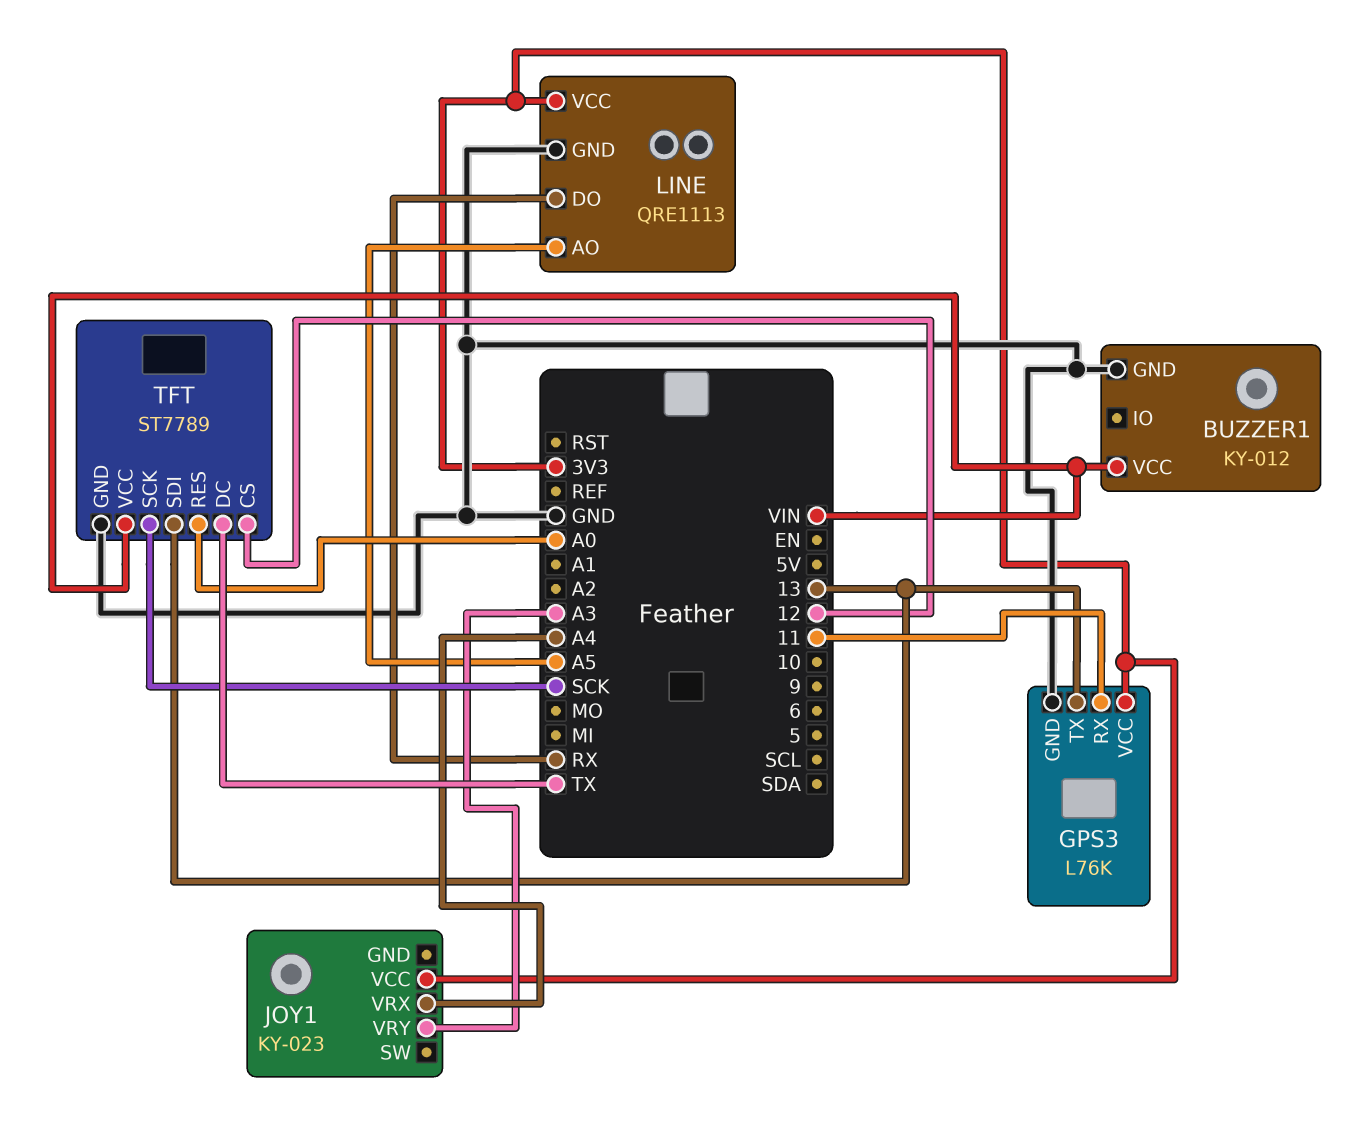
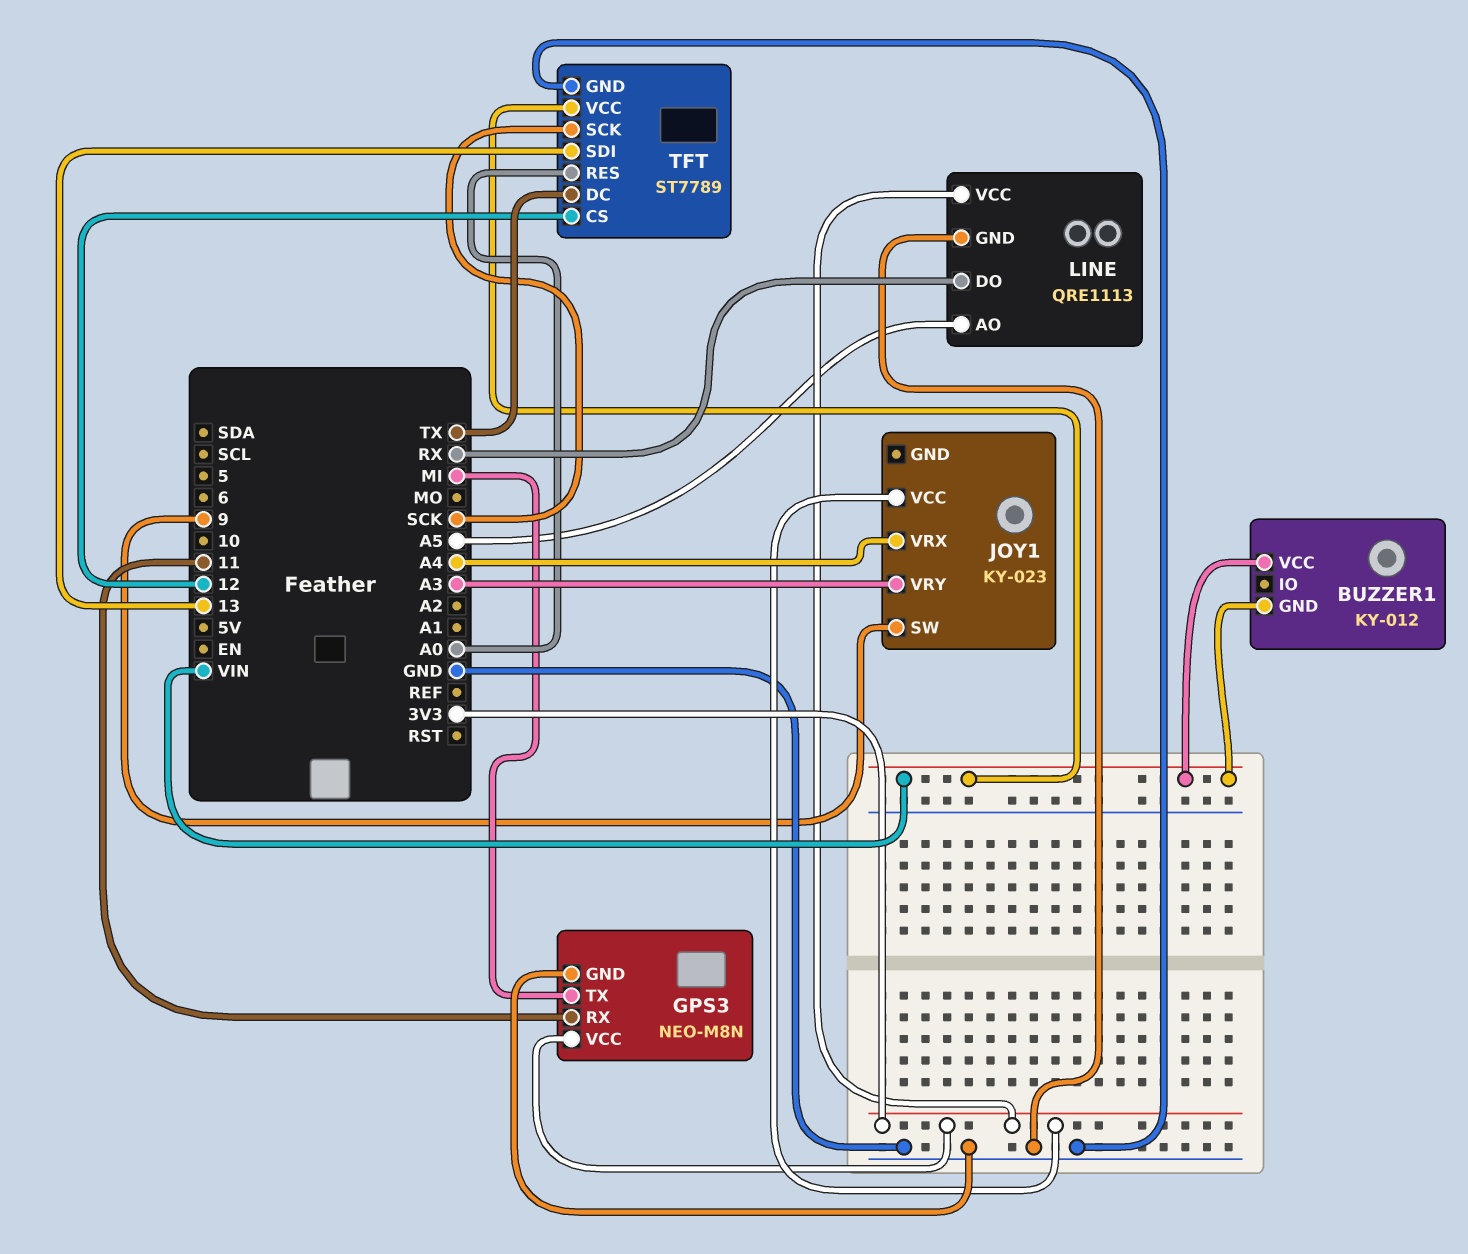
BUZZER1 pin GND: GND -> VIN
GPS3: L76K -> NEO-M8N
GPS3 pin TX: 13 -> MI
JOY1 pin SW: none -> 9

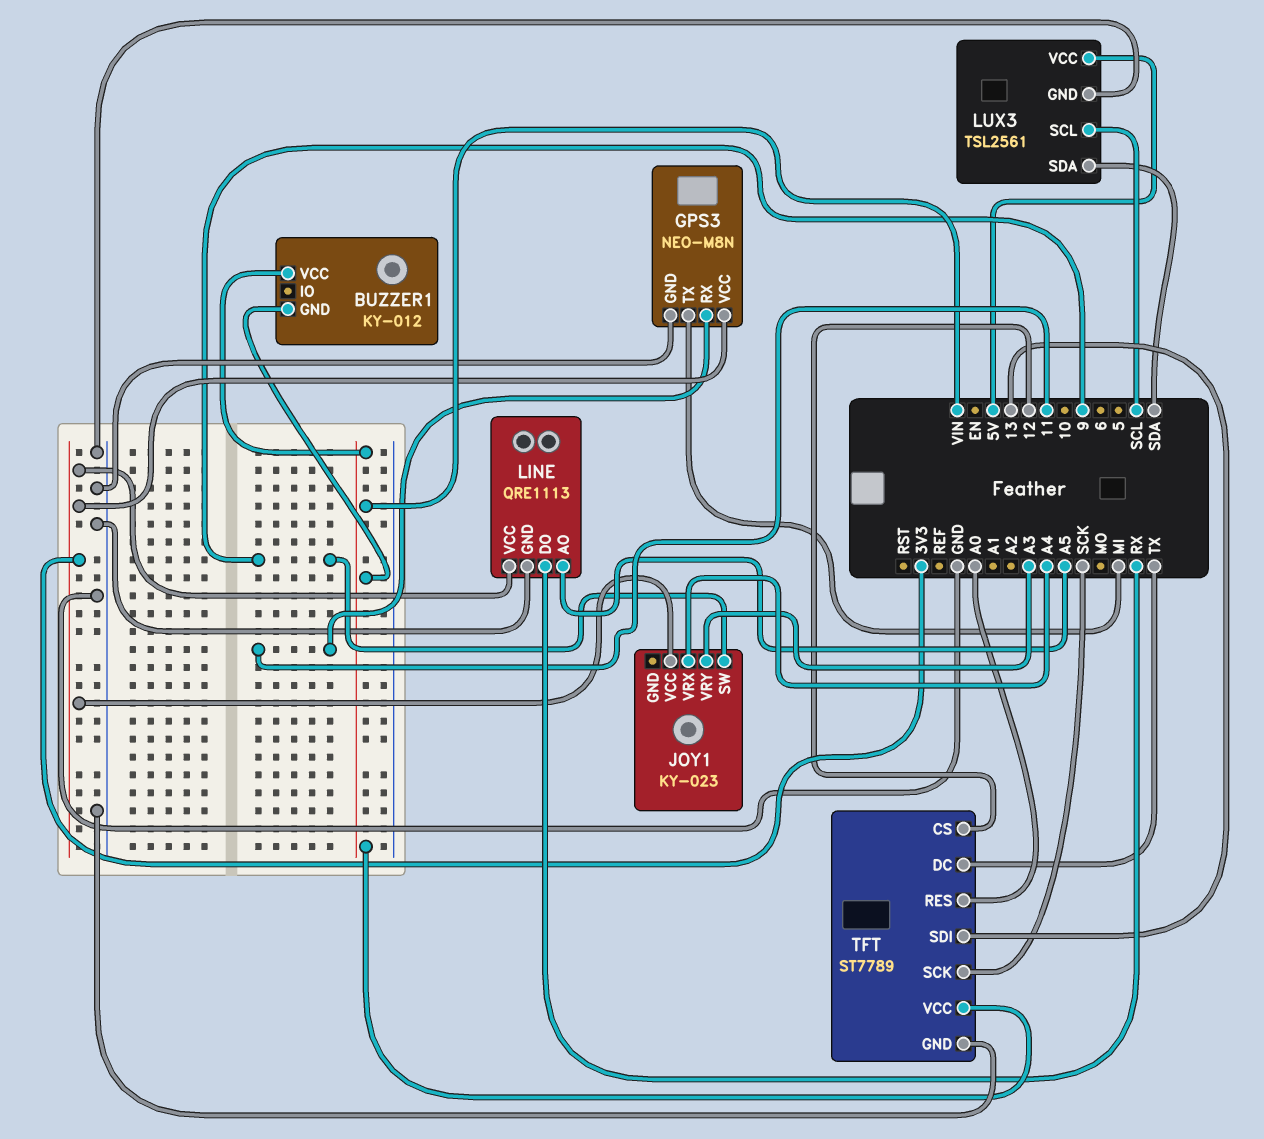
LUX3: none -> TSL2561
LUX3 pin GND: none -> GND
LUX3 pin SCL: none -> SCL
LUX3 pin SDA: none -> SDA
LUX3 pin VCC: none -> 5V

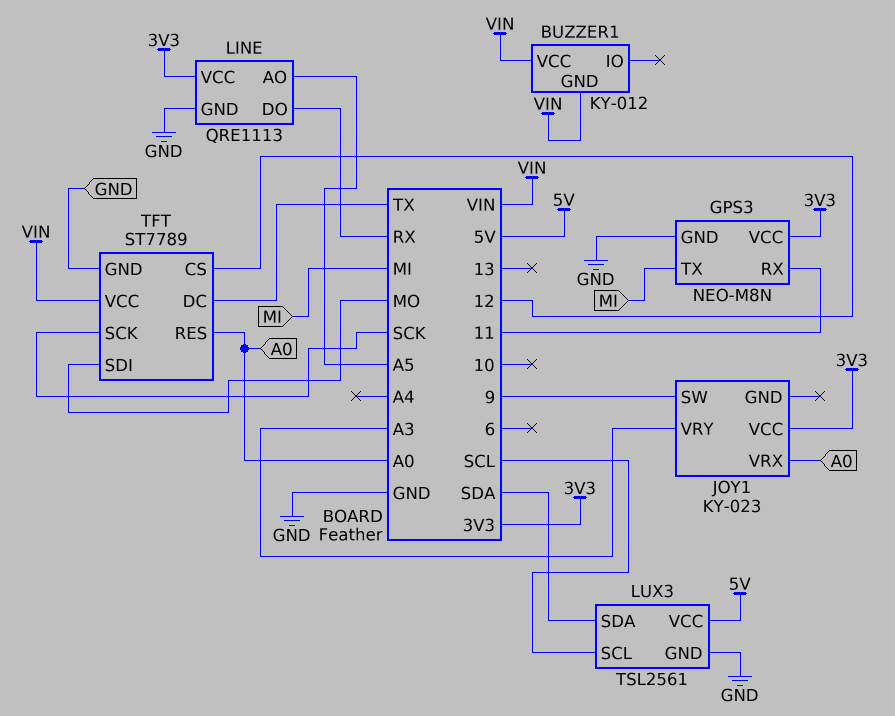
JOY1 pin VRX: A4 -> A0
TFT pin SDI: 13 -> MO

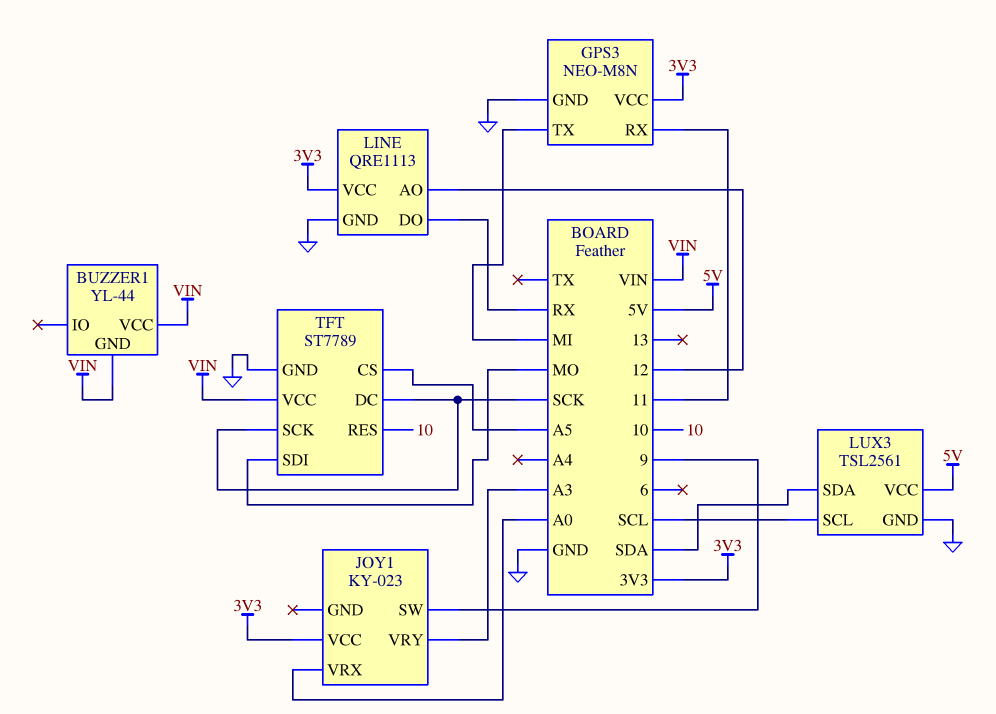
BUZZER1: KY-012 -> YL-44
LINE pin AO: A5 -> 12
TFT pin CS: 12 -> A5
TFT pin DC: TX -> SCK
TFT pin RES: A0 -> 10

